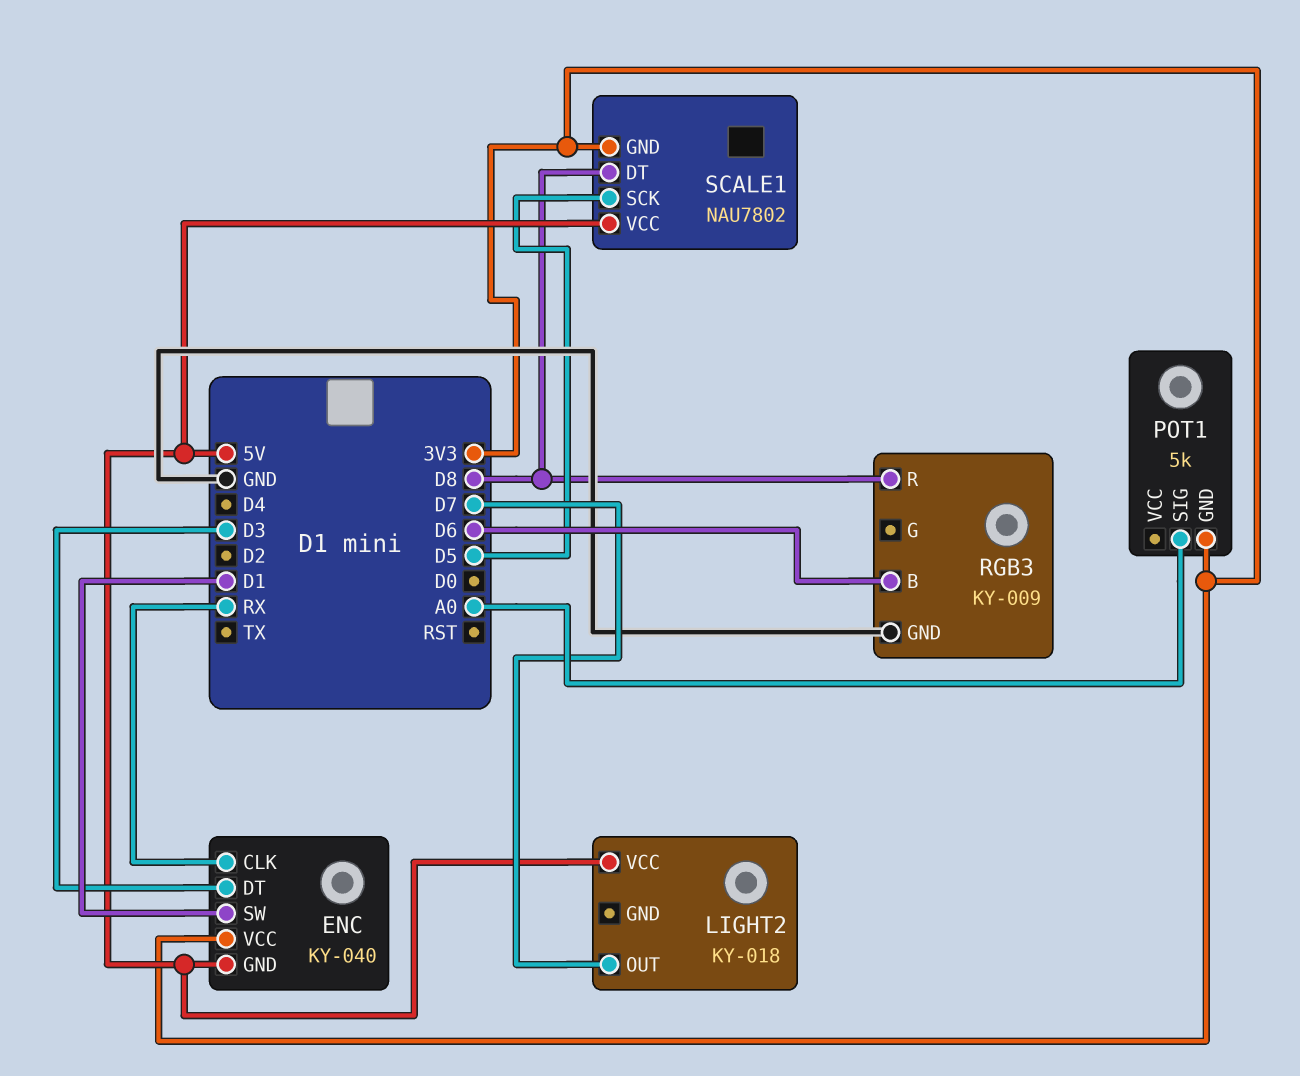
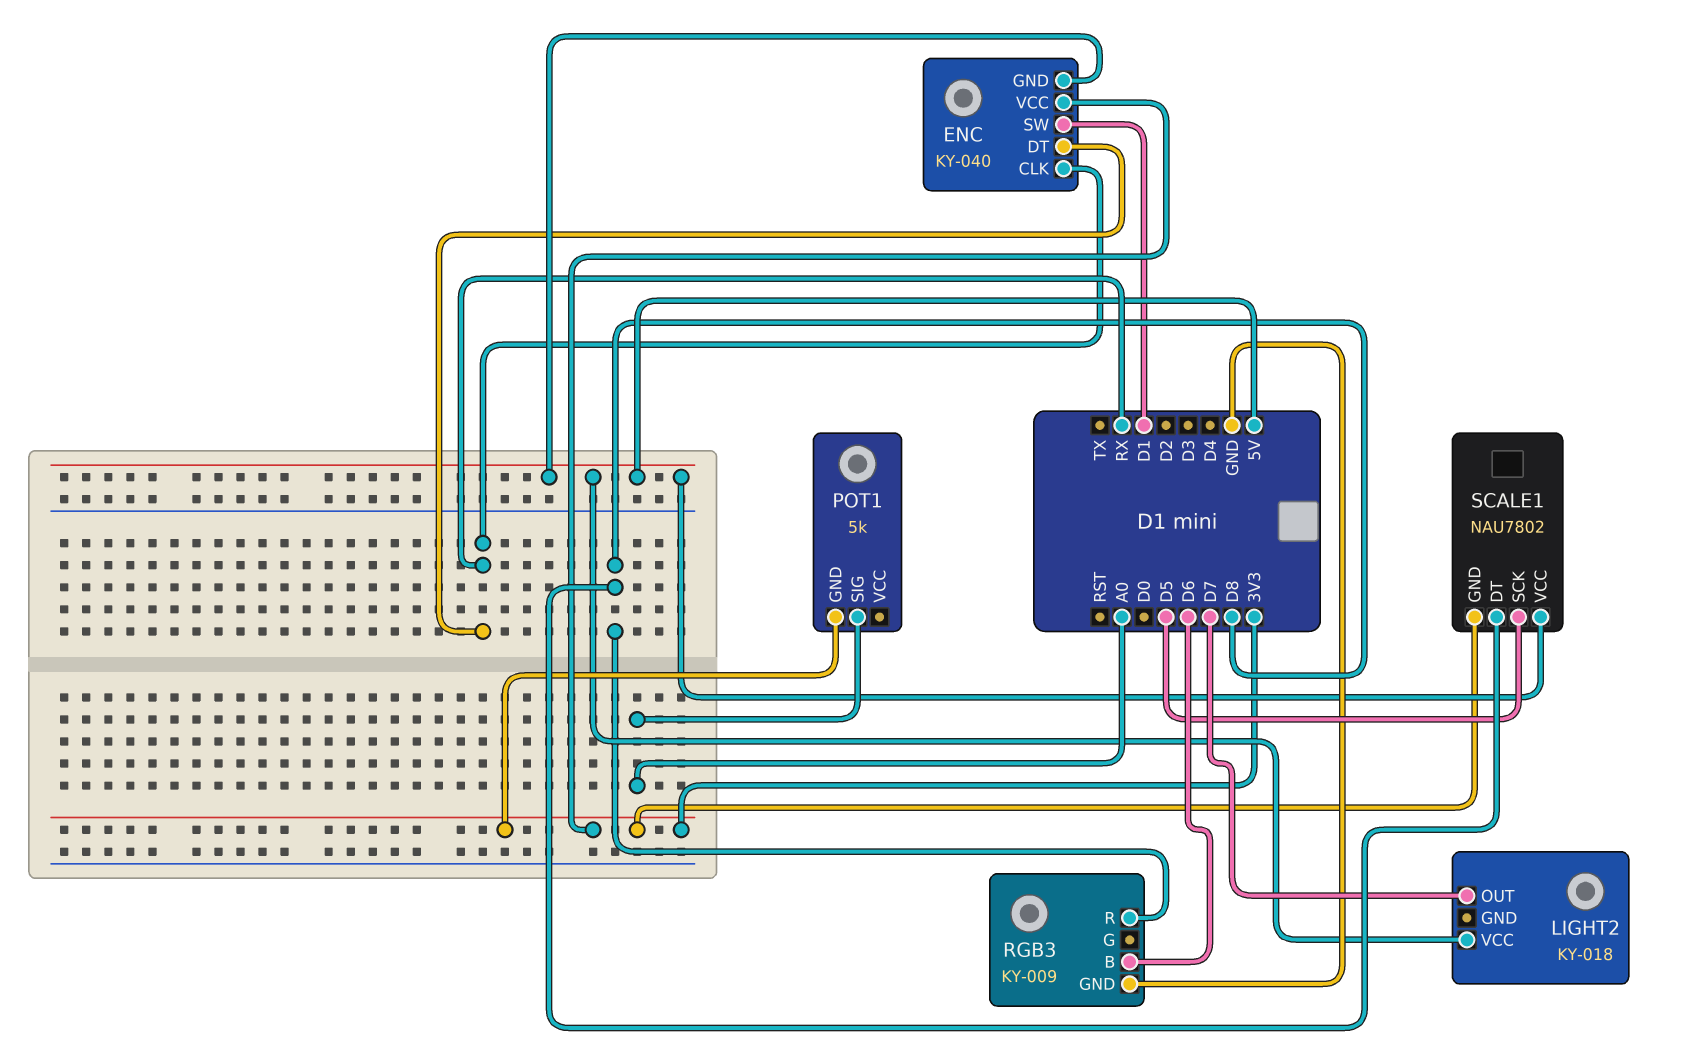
ENC pin DT: D3 -> RX

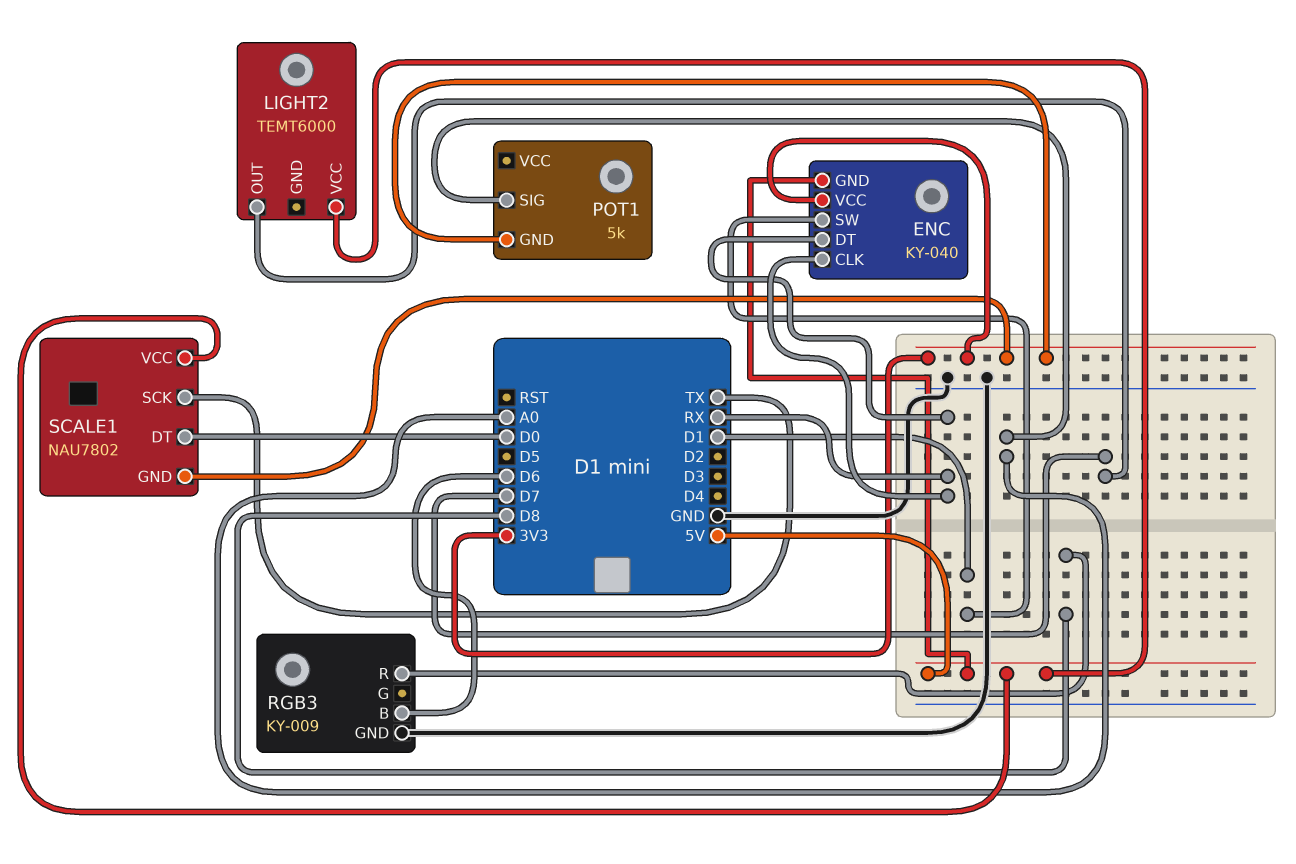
LIGHT2: KY-018 -> TEMT6000
SCALE1 pin DT: D8 -> D0
SCALE1 pin SCK: D5 -> TX

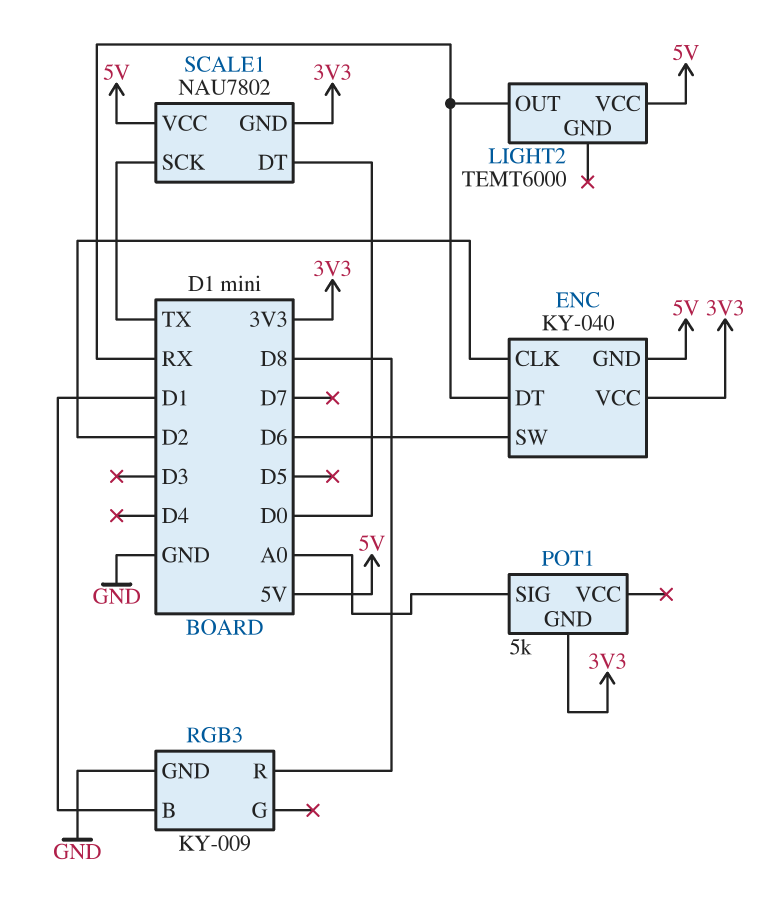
ENC pin CLK: RX -> D2
ENC pin SW: D1 -> D6
LIGHT2 pin OUT: D7 -> RX
RGB3 pin B: D6 -> D1

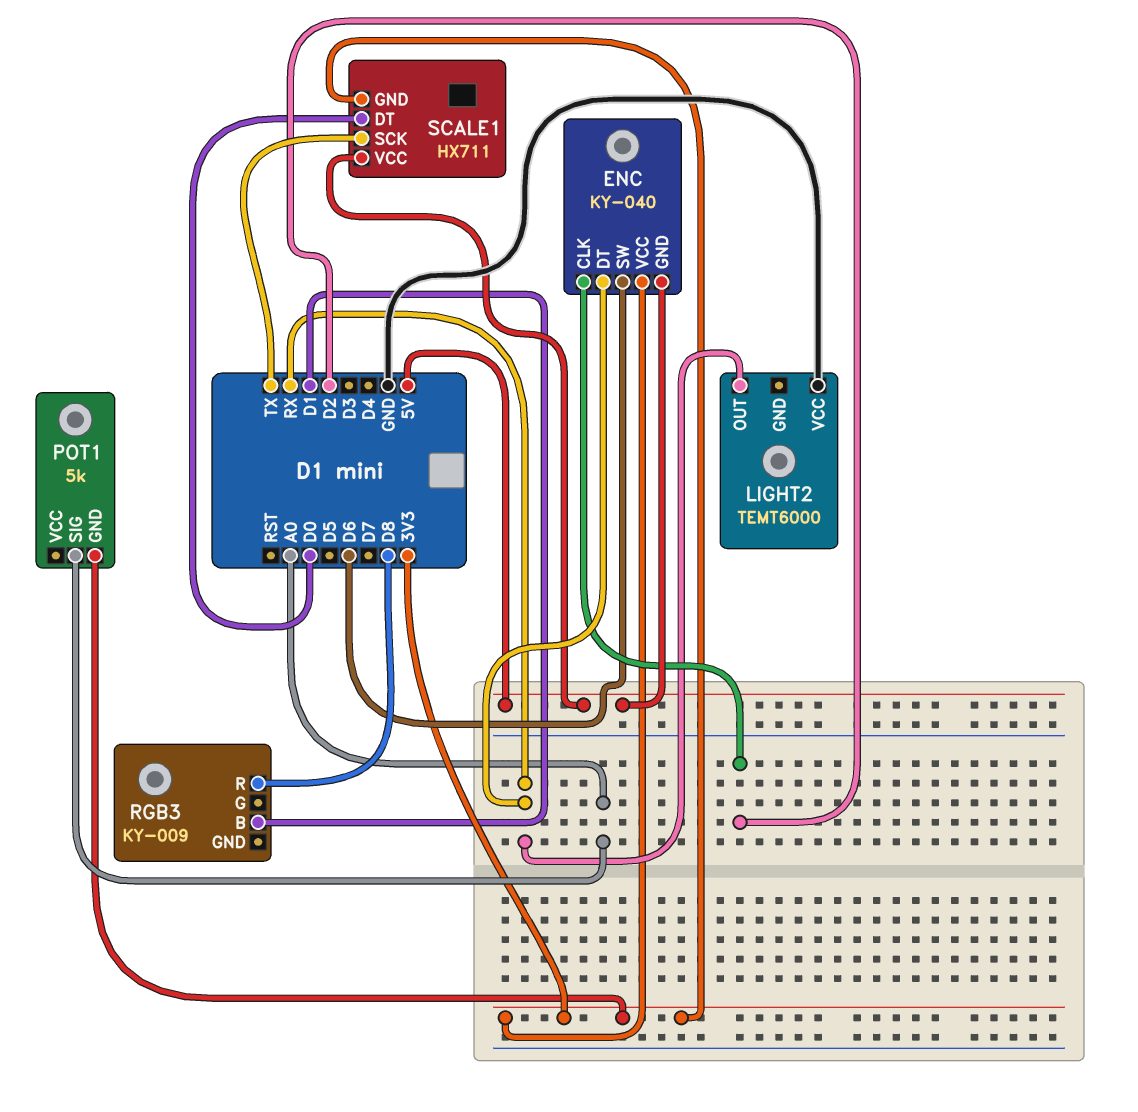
LIGHT2 pin VCC: 5V -> GND
RGB3 pin GND: GND -> none
SCALE1: NAU7802 -> HX711

